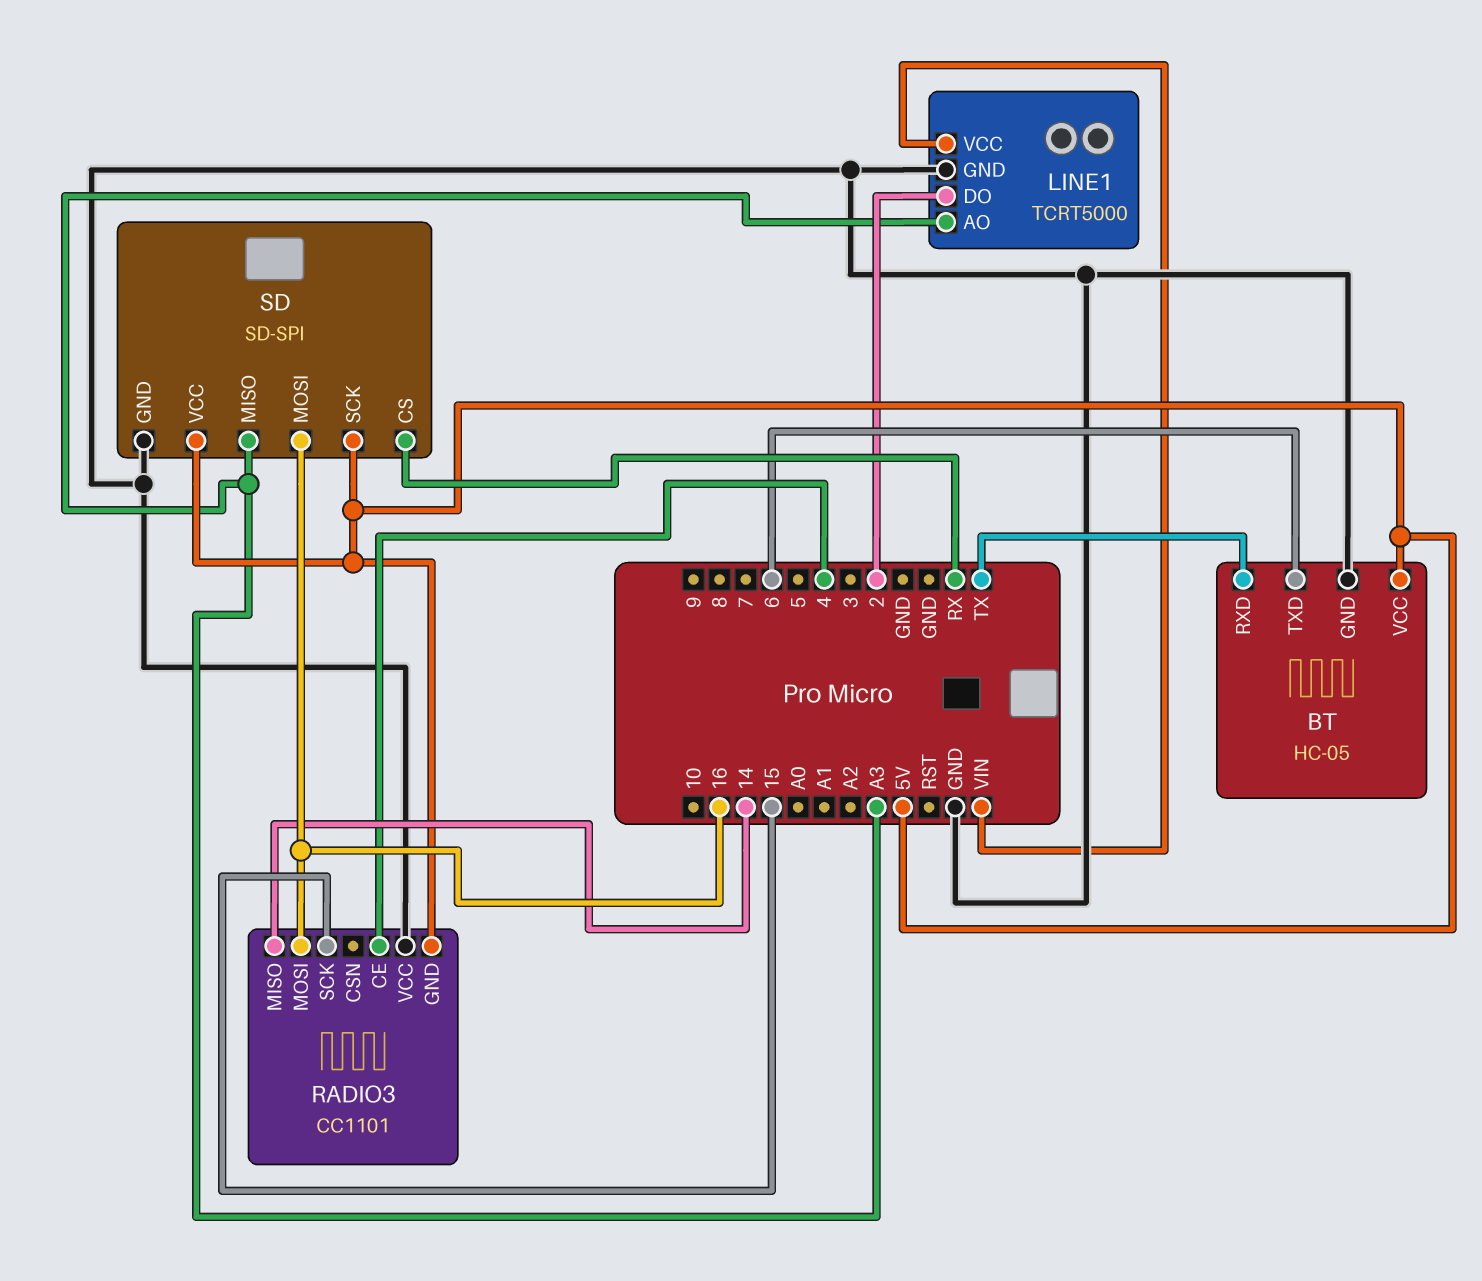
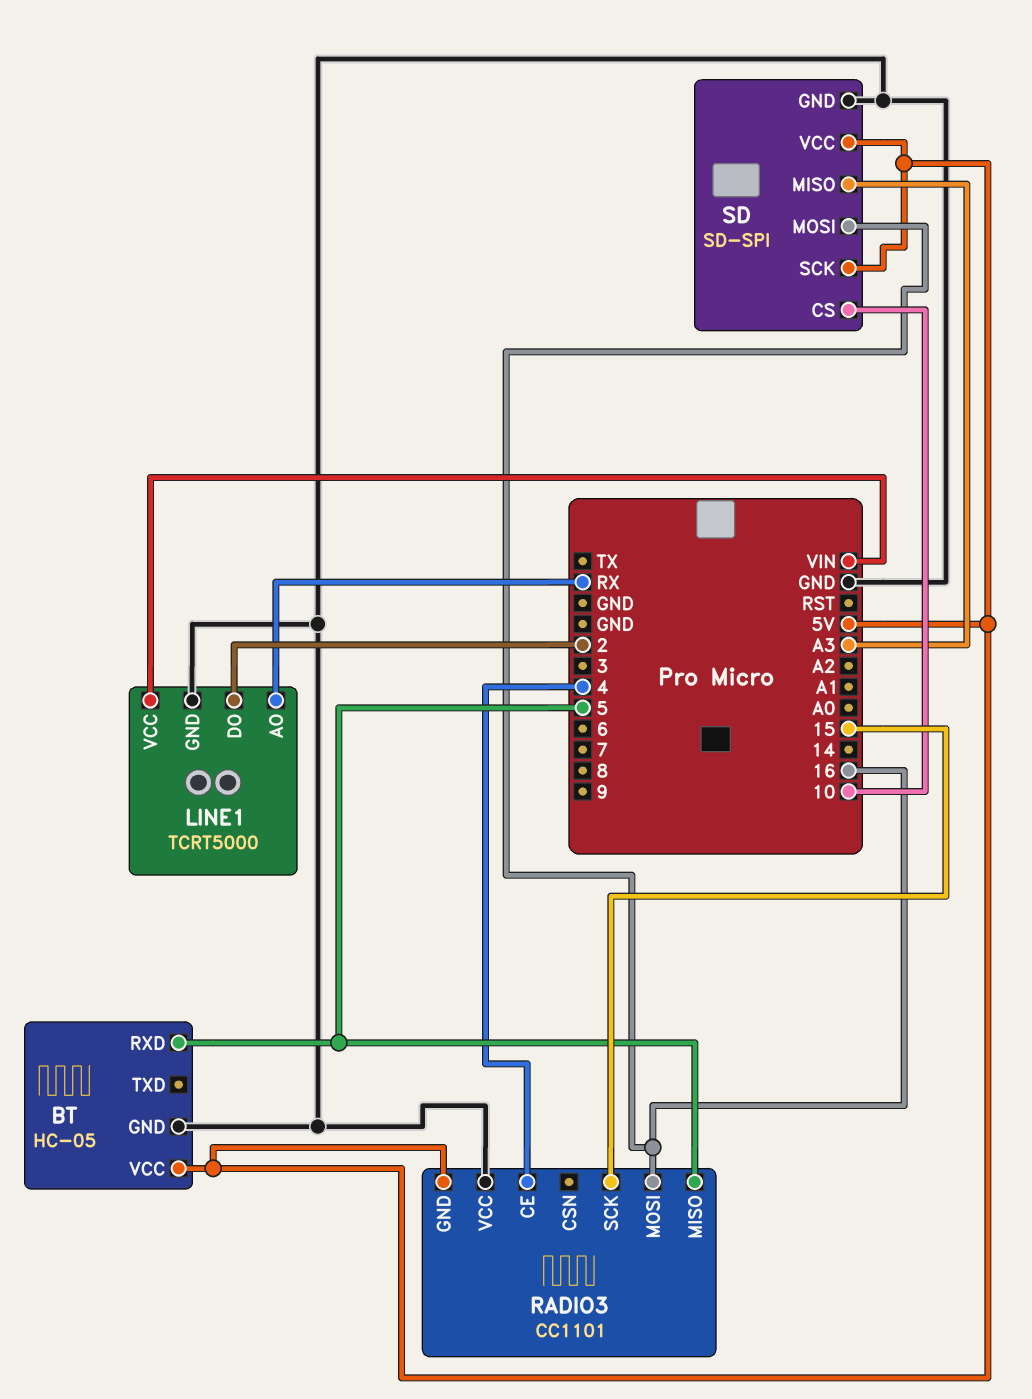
BT pin RXD: TX -> 5
BT pin TXD: 6 -> none
LINE1 pin AO: A3 -> RX
RADIO3 pin MISO: 14 -> 5
SD pin CS: RX -> 10

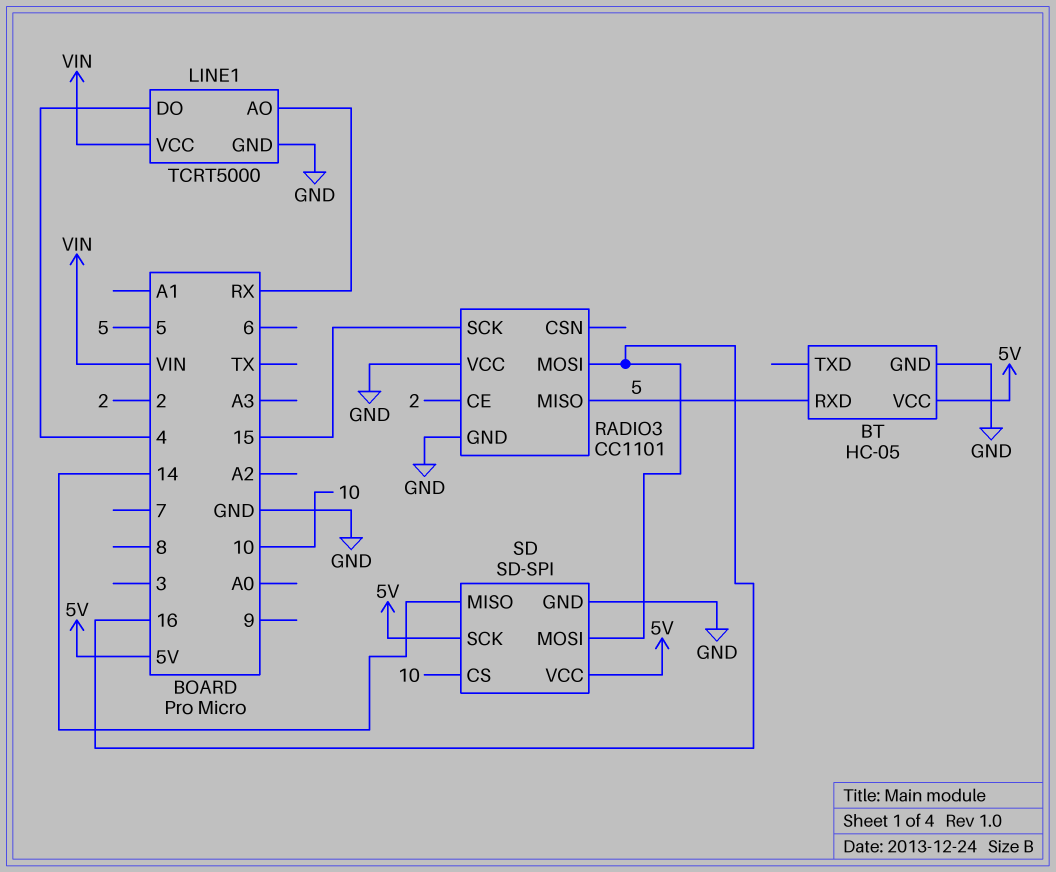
LINE1 pin DO: 2 -> 4
RADIO3 pin CE: 4 -> 2
RADIO3 pin GND: 5V -> GND
SD pin MISO: A3 -> 14

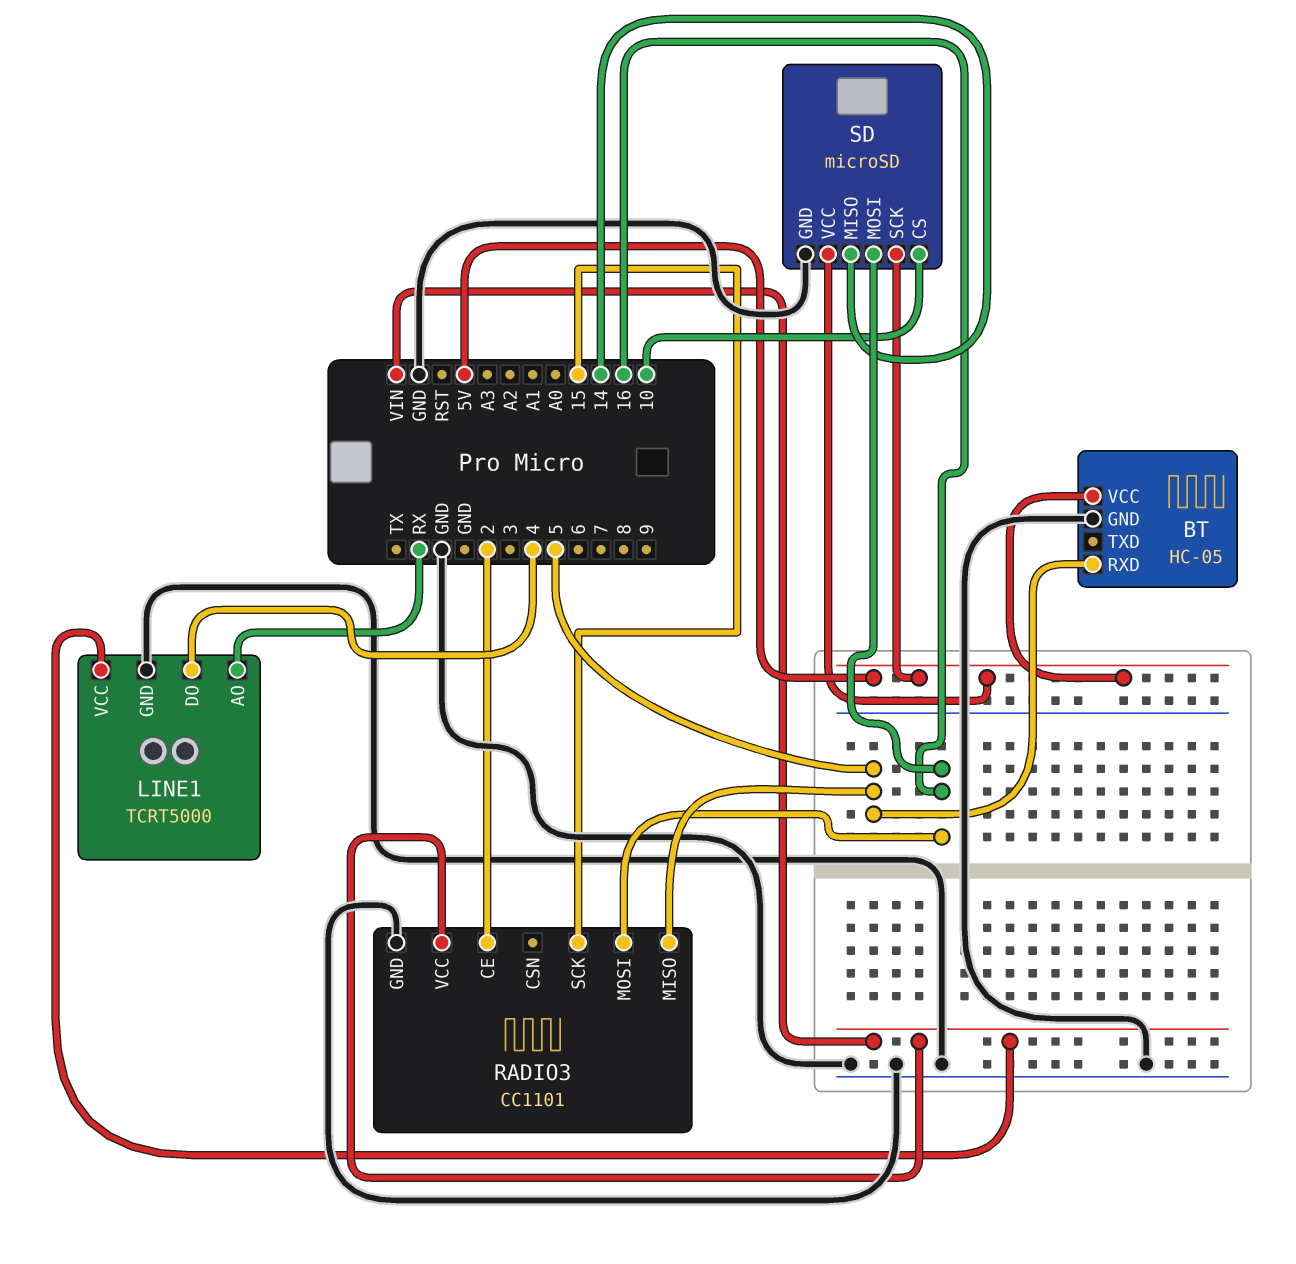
RADIO3 pin VCC: GND -> VIN
SD: SD-SPI -> microSD

